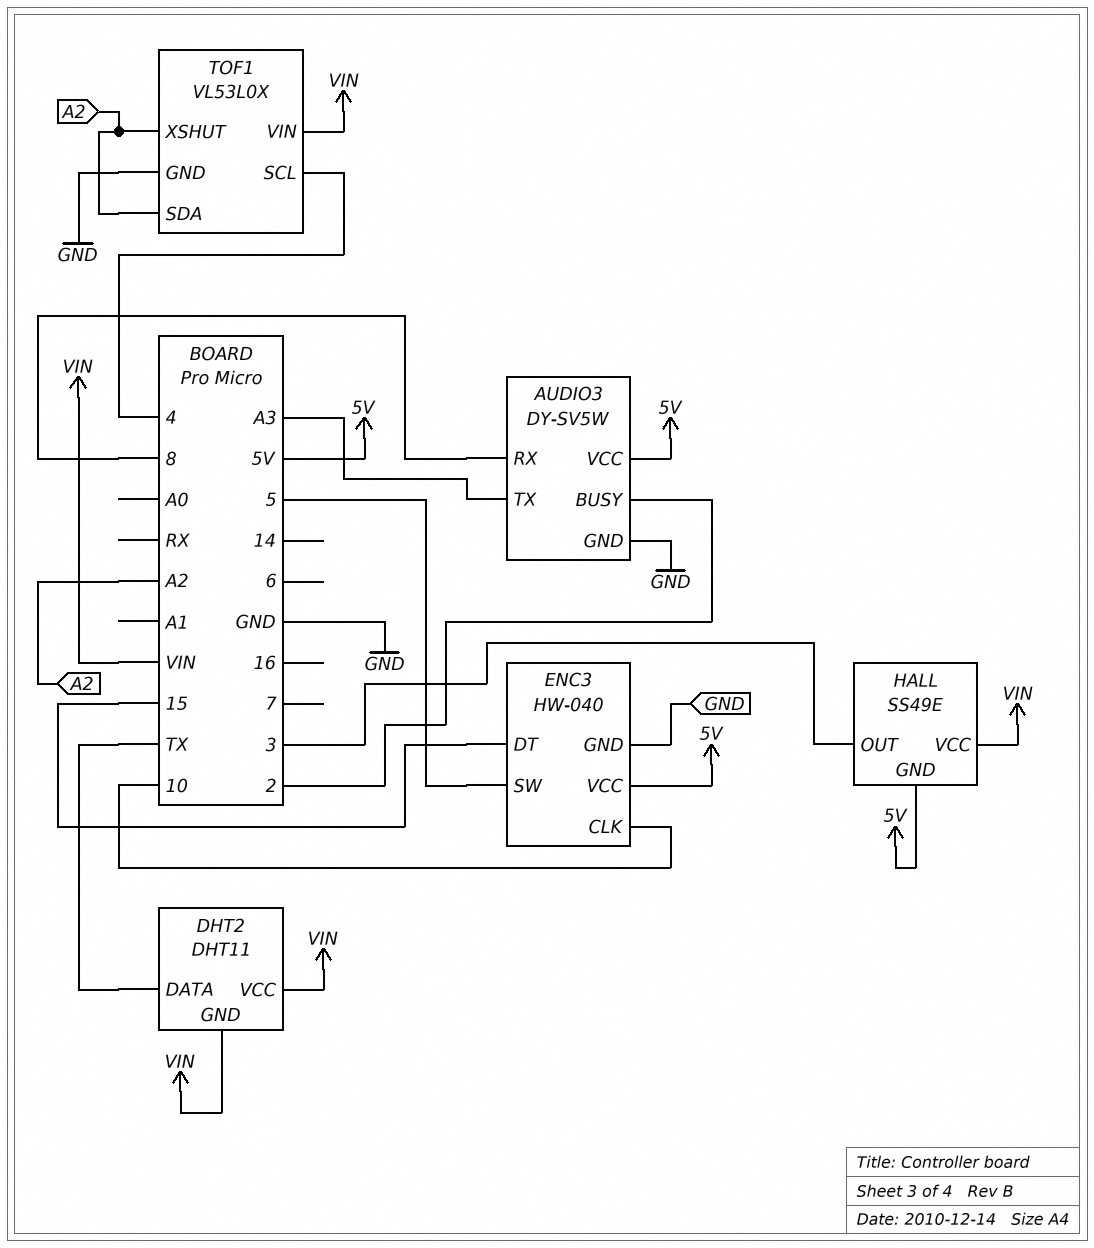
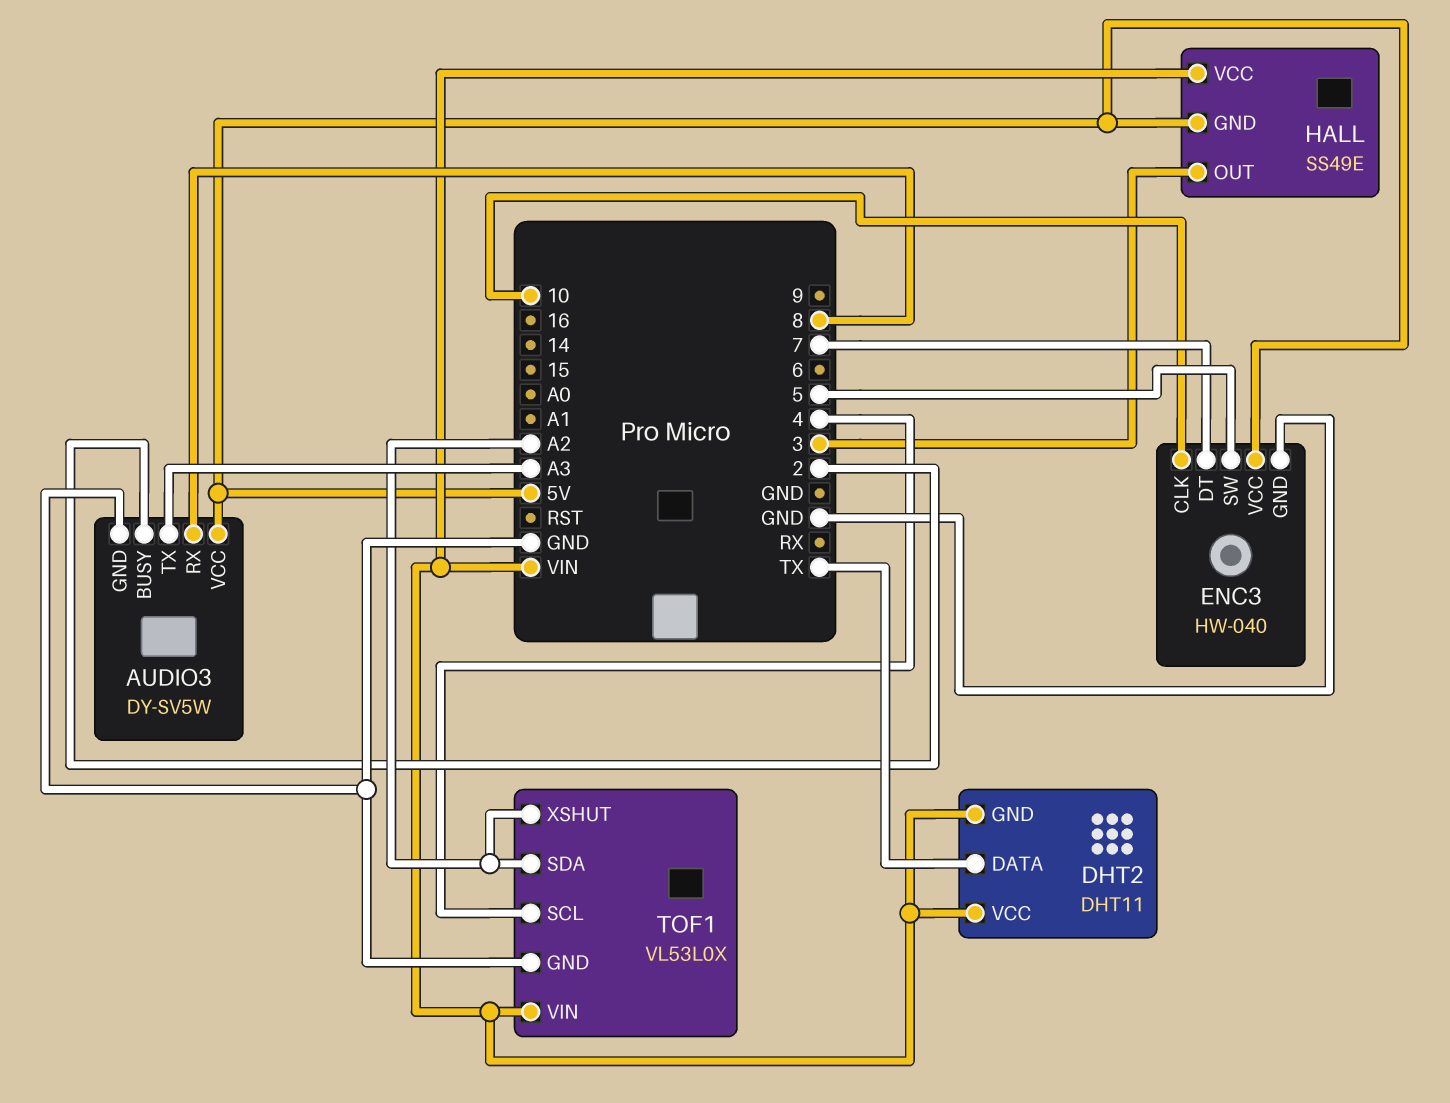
ENC3 pin DT: 15 -> 7

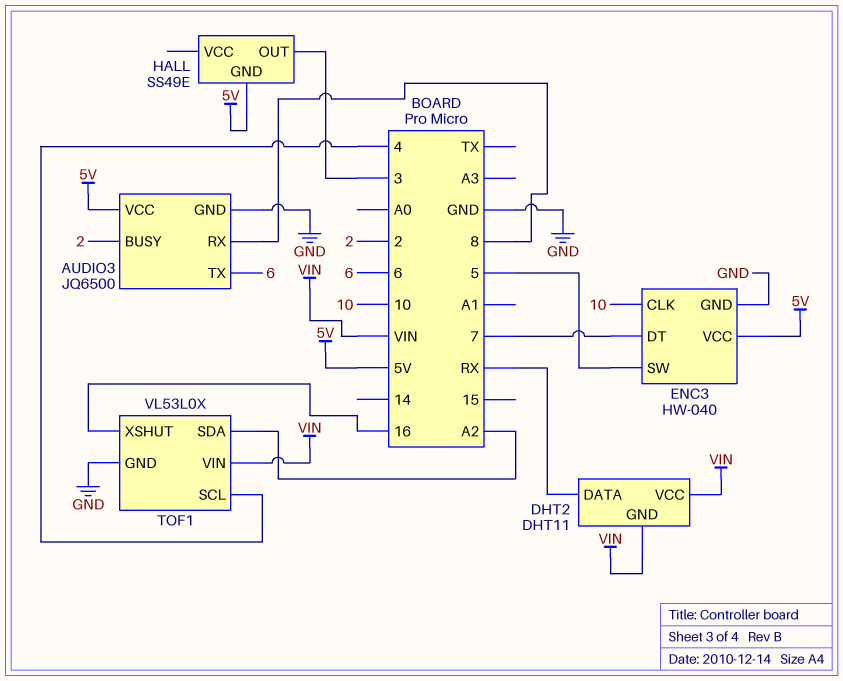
AUDIO3: DY-SV5W -> JQ6500
AUDIO3 pin TX: A3 -> 6
DHT2 pin DATA: TX -> RX
HALL pin VCC: VIN -> none
TOF1 pin XSHUT: A2 -> 16

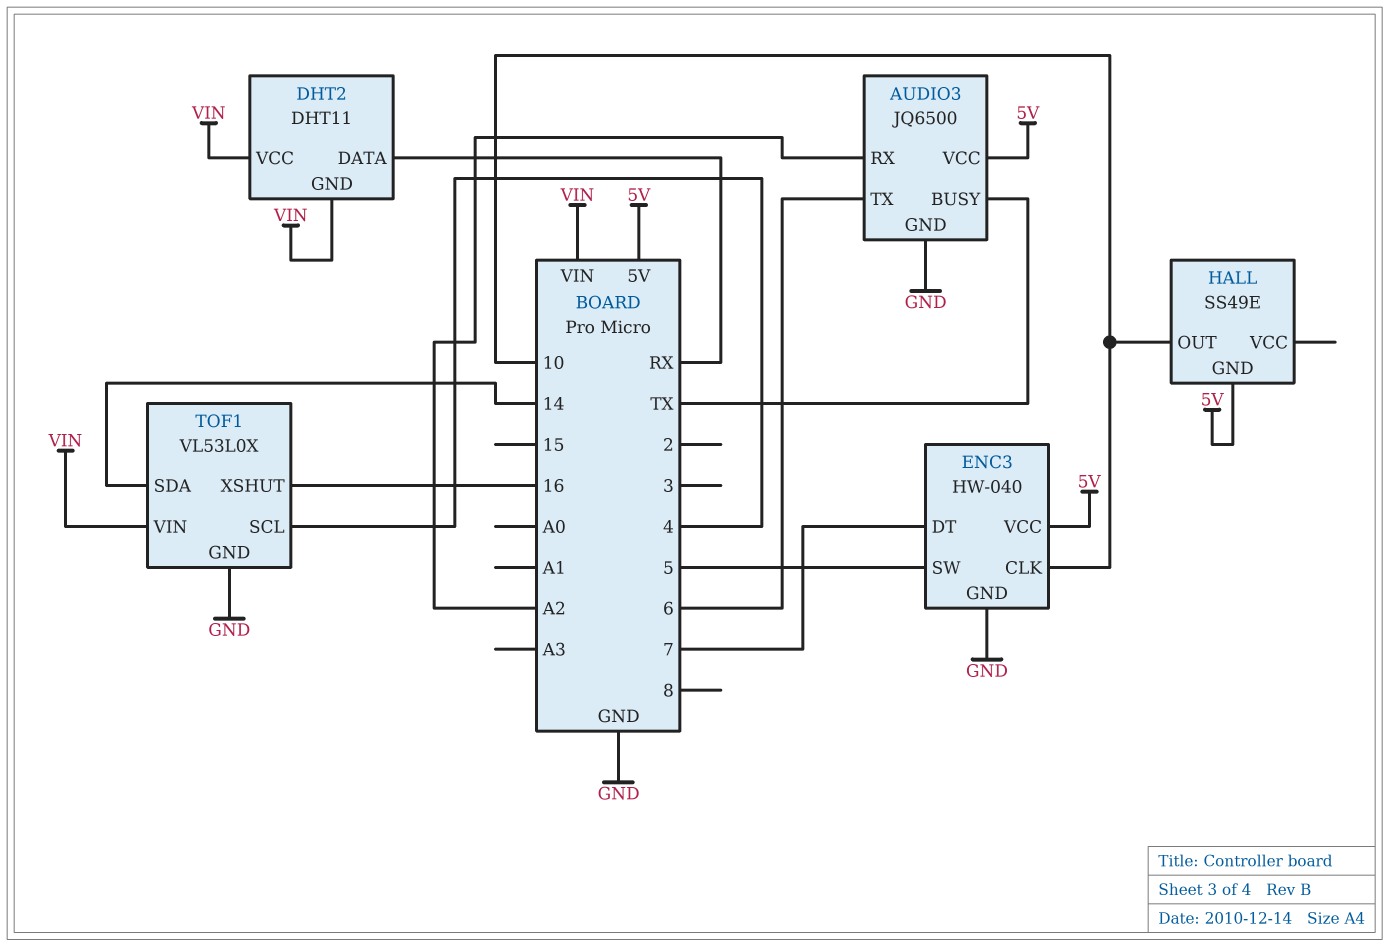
AUDIO3 pin BUSY: 2 -> TX
AUDIO3 pin RX: 8 -> A2
HALL pin OUT: 3 -> 10
TOF1 pin SDA: A2 -> 14

